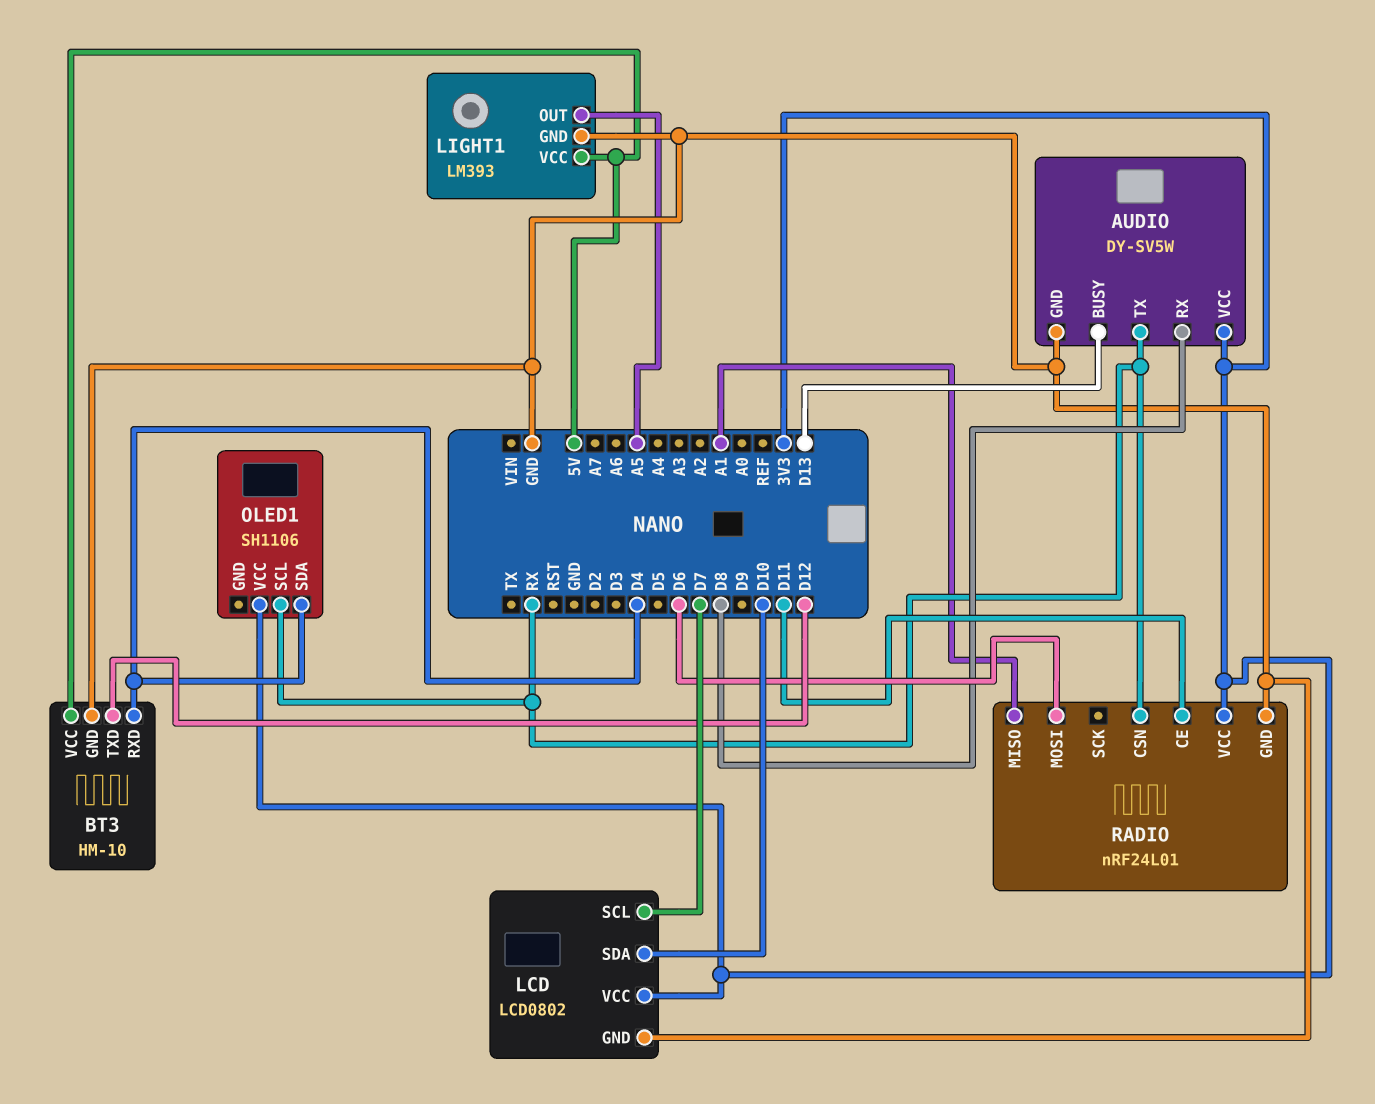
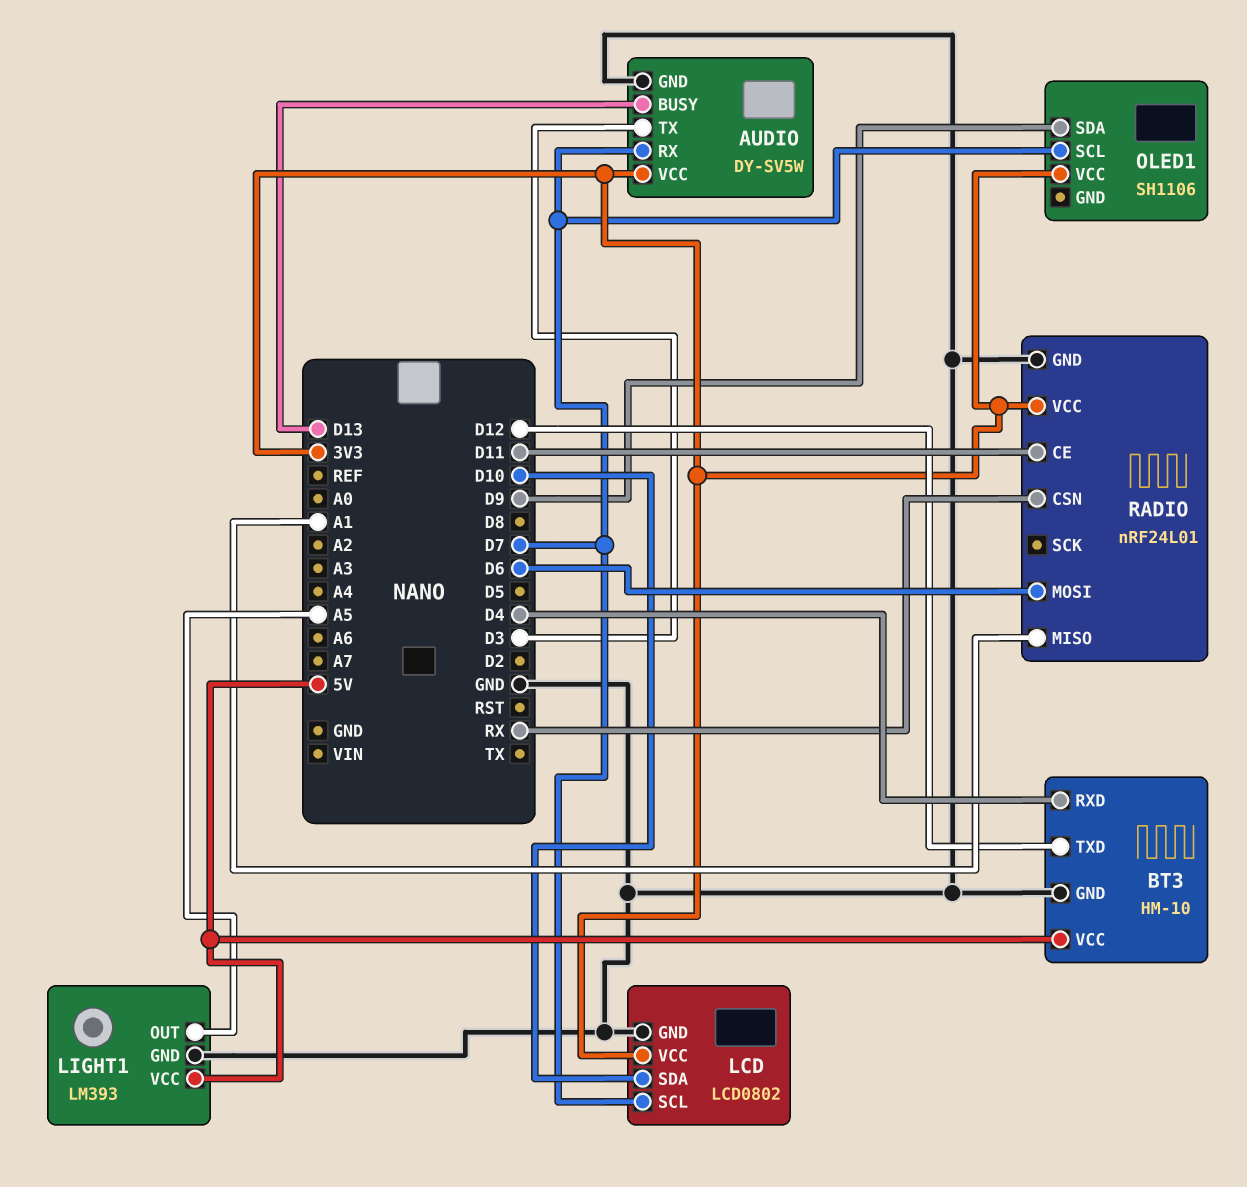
AUDIO pin RX: D8 -> D7
AUDIO pin TX: RX -> D3
OLED1 pin SCL: RX -> D7
OLED1 pin SDA: D4 -> D9

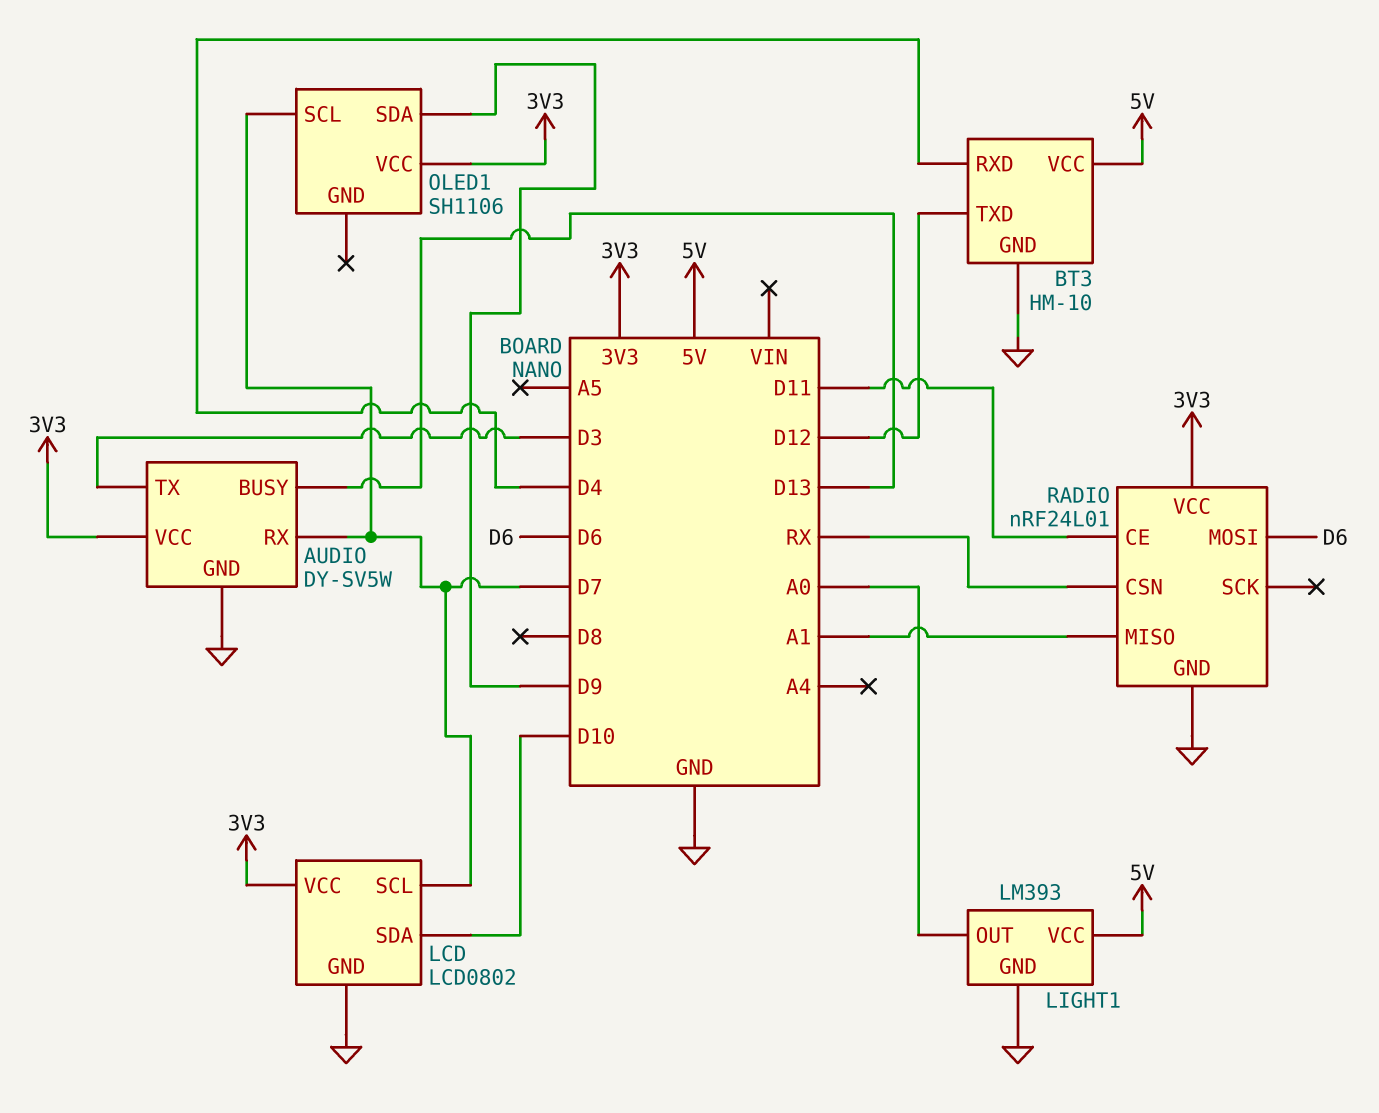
LIGHT1 pin OUT: A5 -> A0

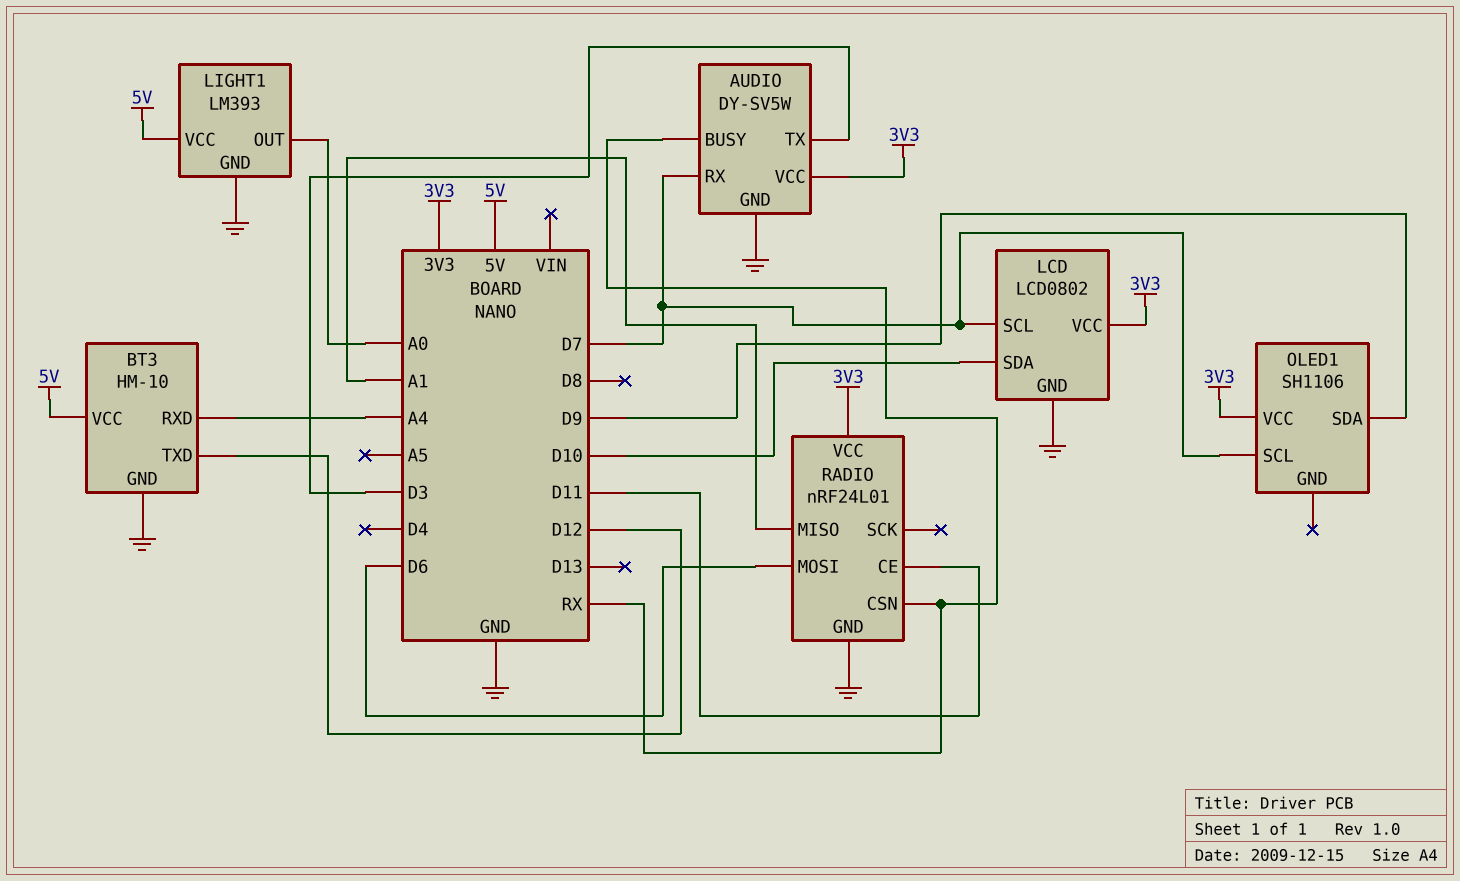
AUDIO pin BUSY: D13 -> RX
BT3 pin RXD: D4 -> A4

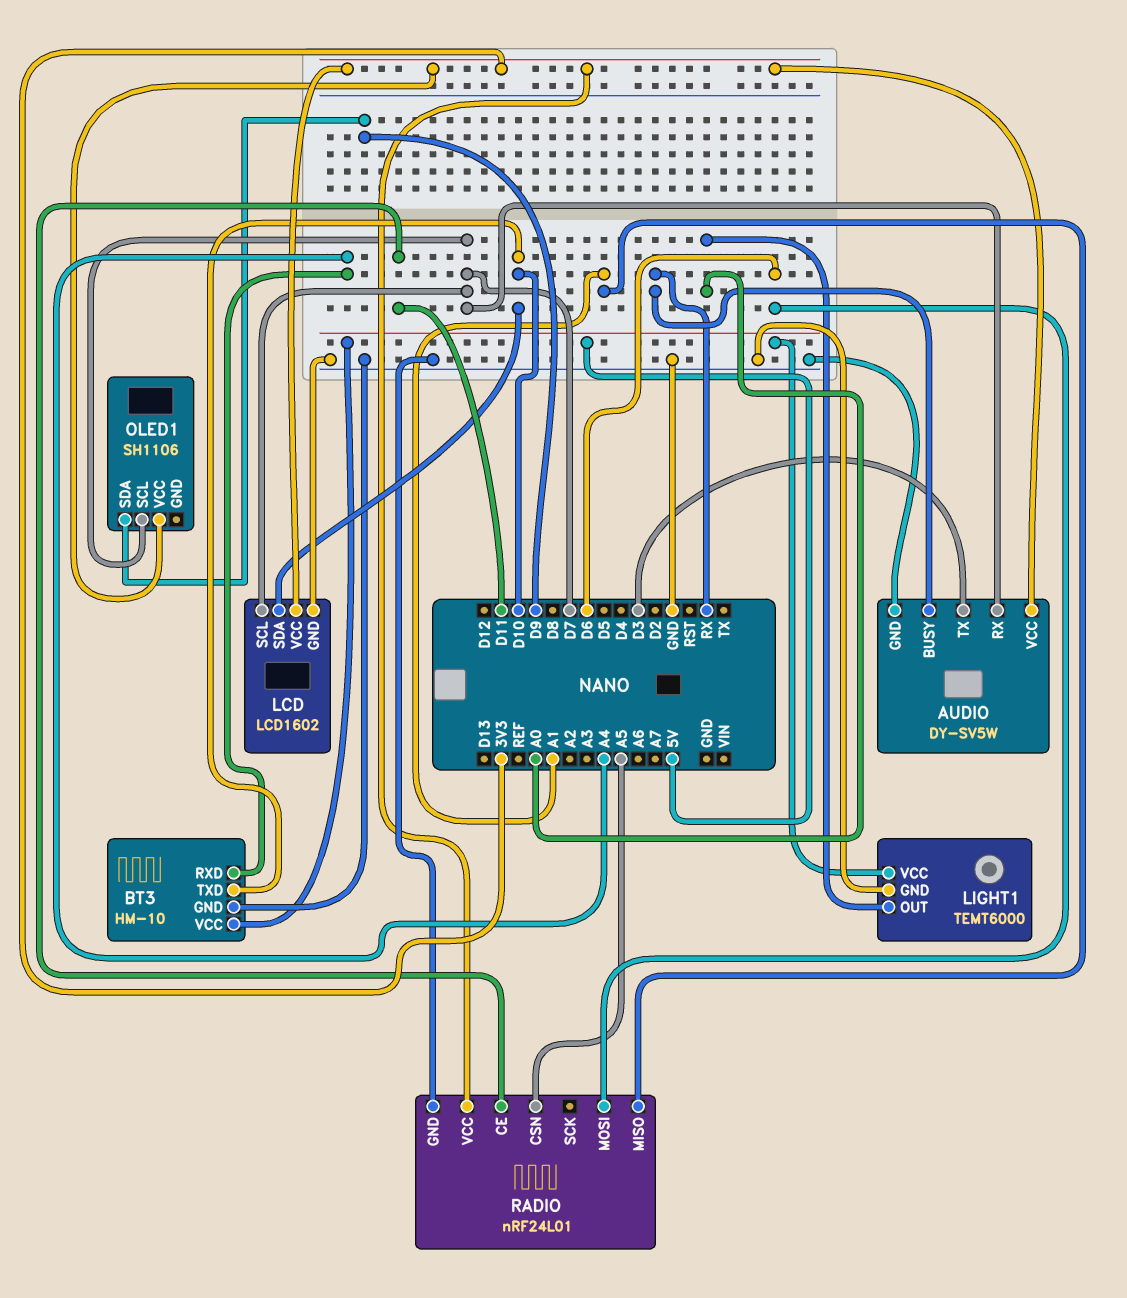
BT3 pin TXD: D12 -> D10
LCD: LCD0802 -> LCD1602
LIGHT1: LM393 -> TEMT6000
RADIO pin CSN: RX -> A5

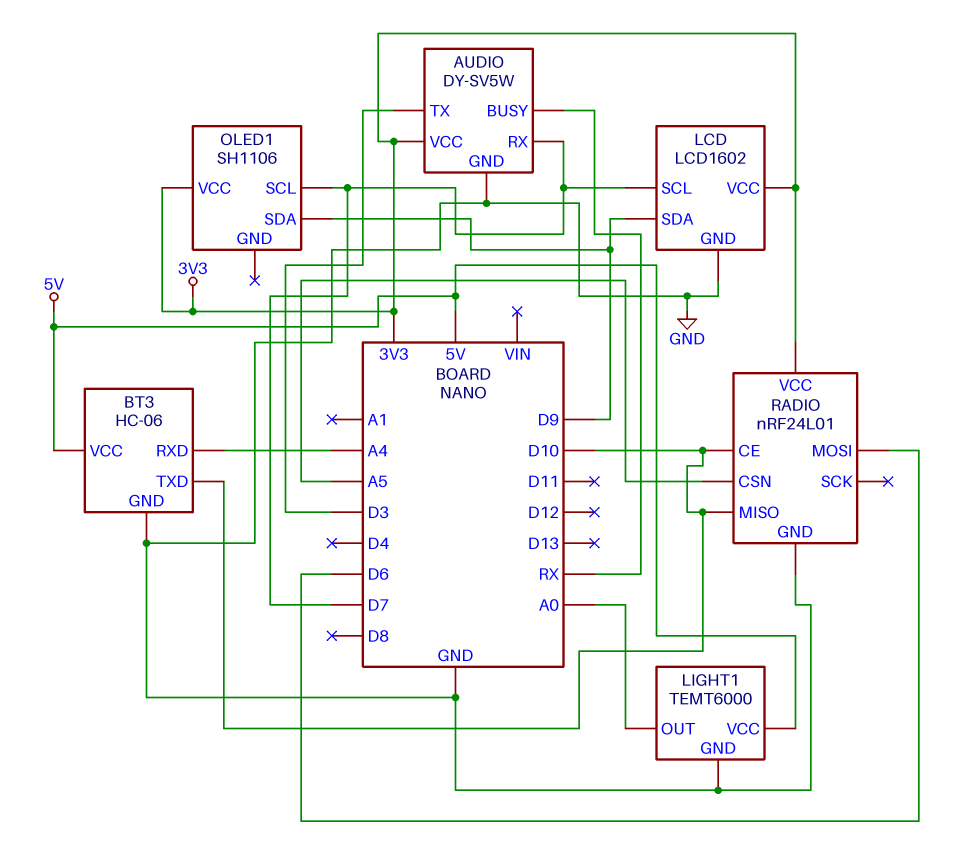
BT3: HM-10 -> HC-06
LCD pin SDA: D10 -> D9
RADIO pin CE: D11 -> D10
RADIO pin MISO: A1 -> D10

